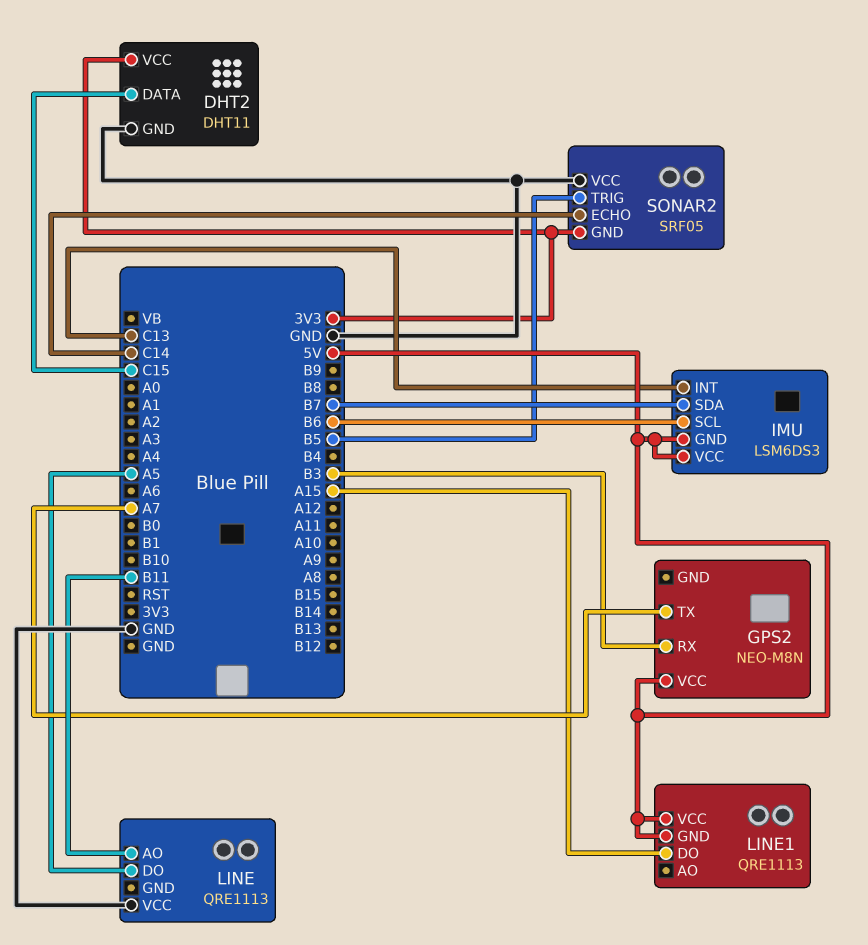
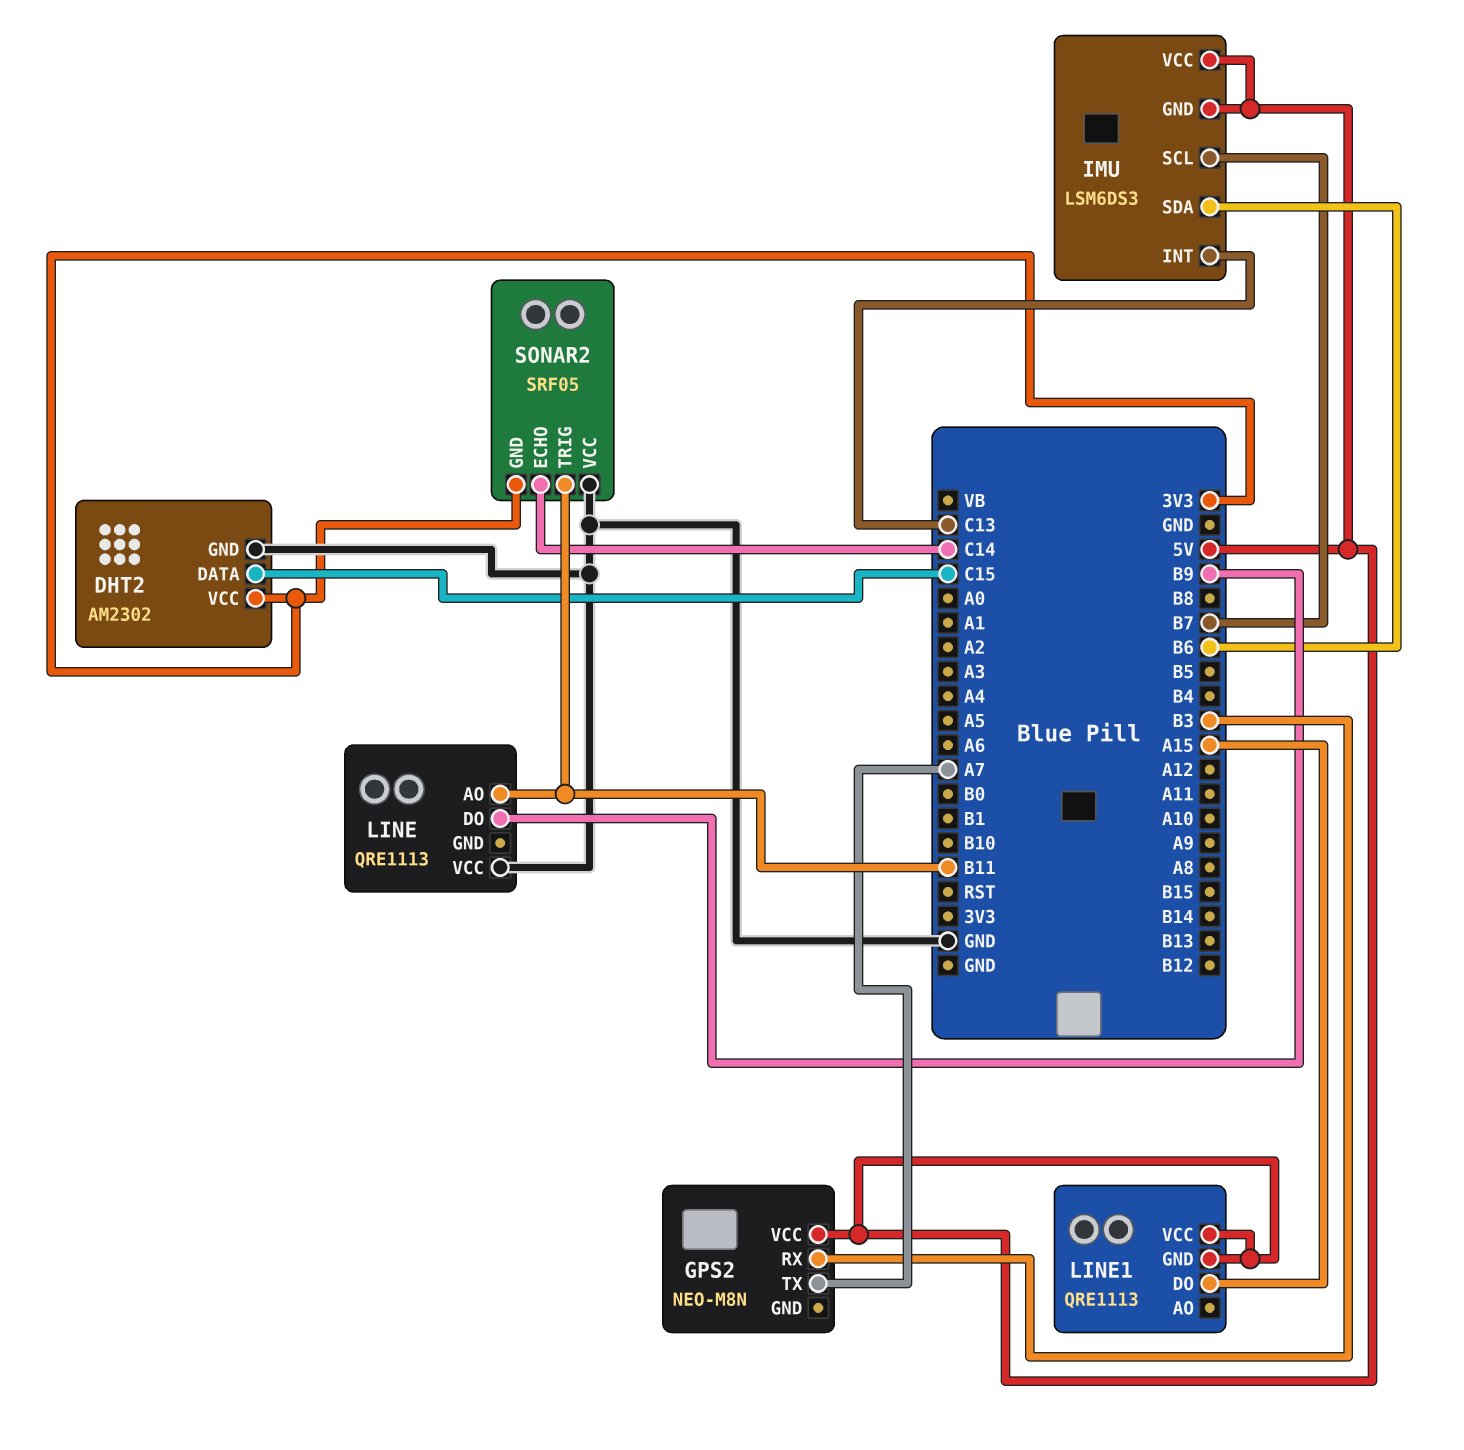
DHT2: DHT11 -> AM2302
IMU pin SCL: B6 -> B7
IMU pin SDA: B7 -> B6
LINE pin DO: A5 -> B9
SONAR2 pin TRIG: B5 -> B11

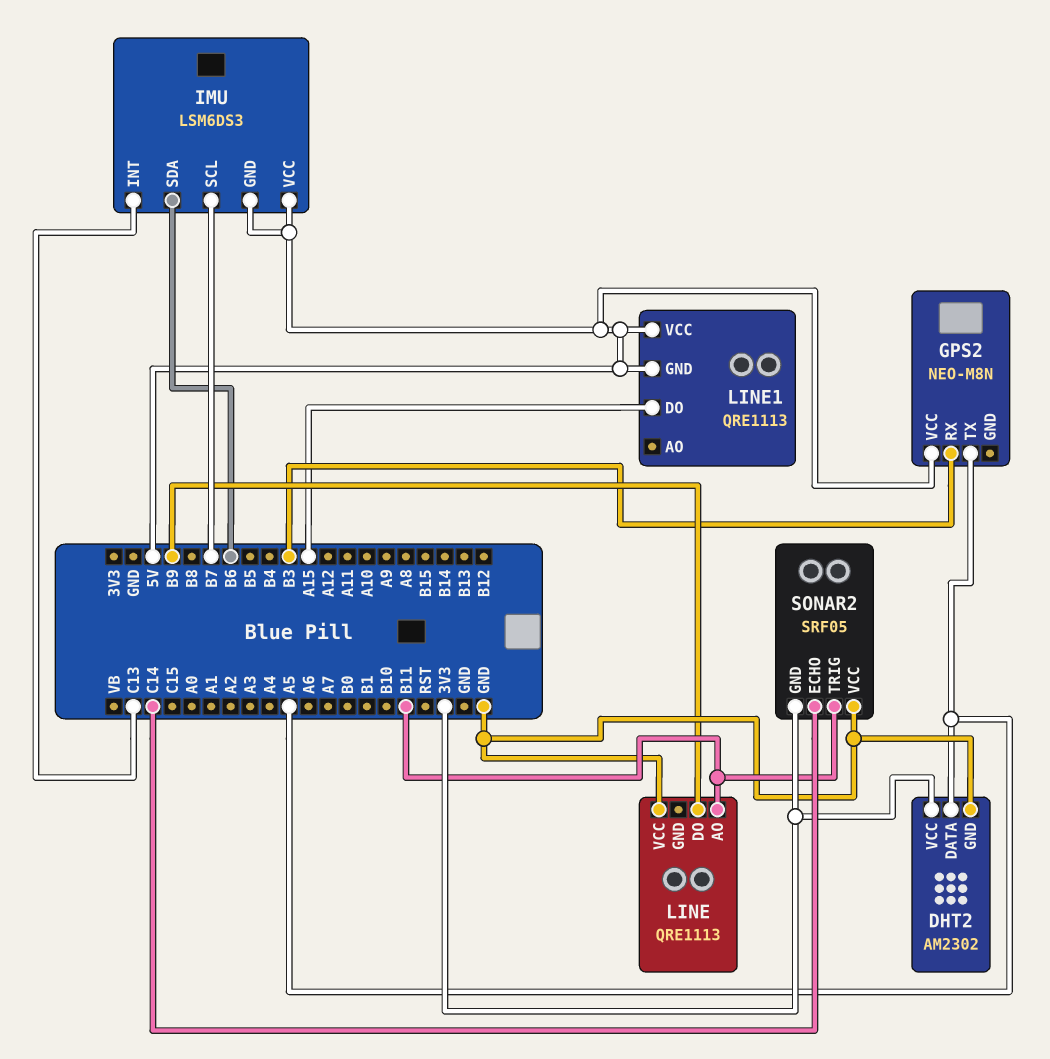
DHT2 pin DATA: C15 -> A5
GPS2 pin TX: A7 -> A5

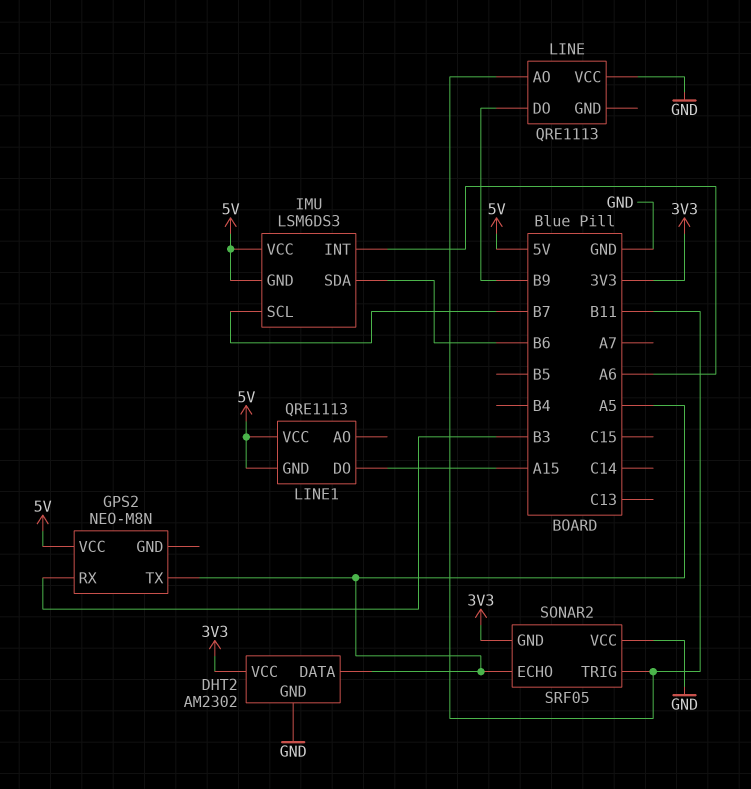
IMU pin INT: C13 -> A6
SONAR2 pin ECHO: C14 -> A5

